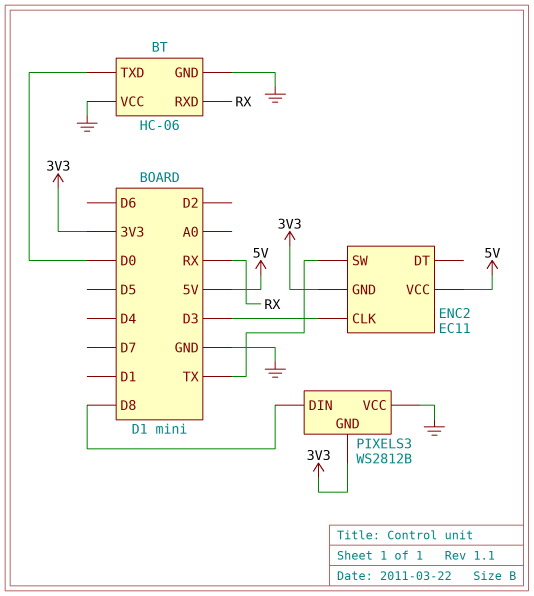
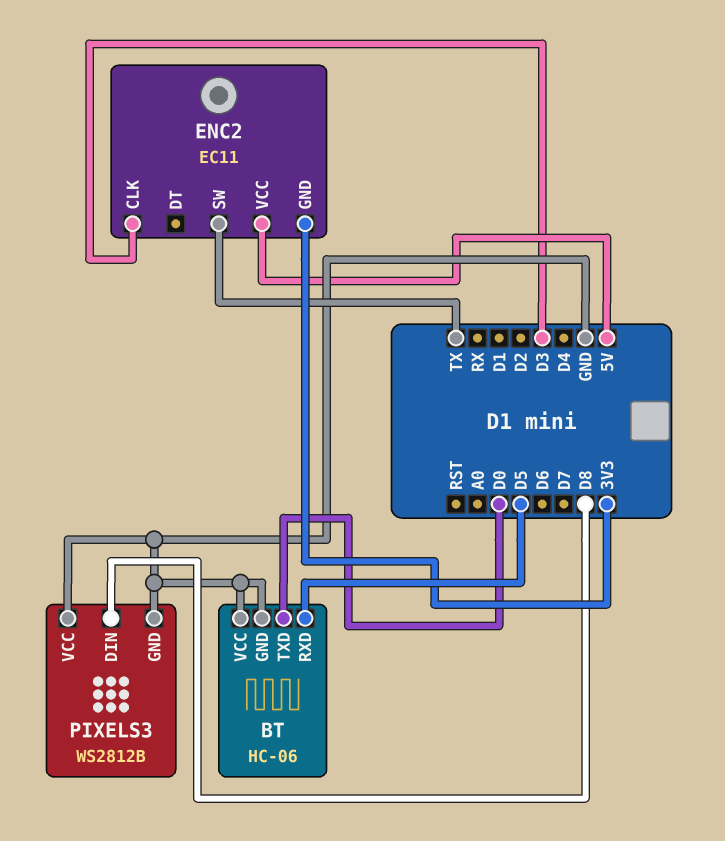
BT pin RXD: RX -> D5
PIXELS3 pin GND: 3V3 -> GND

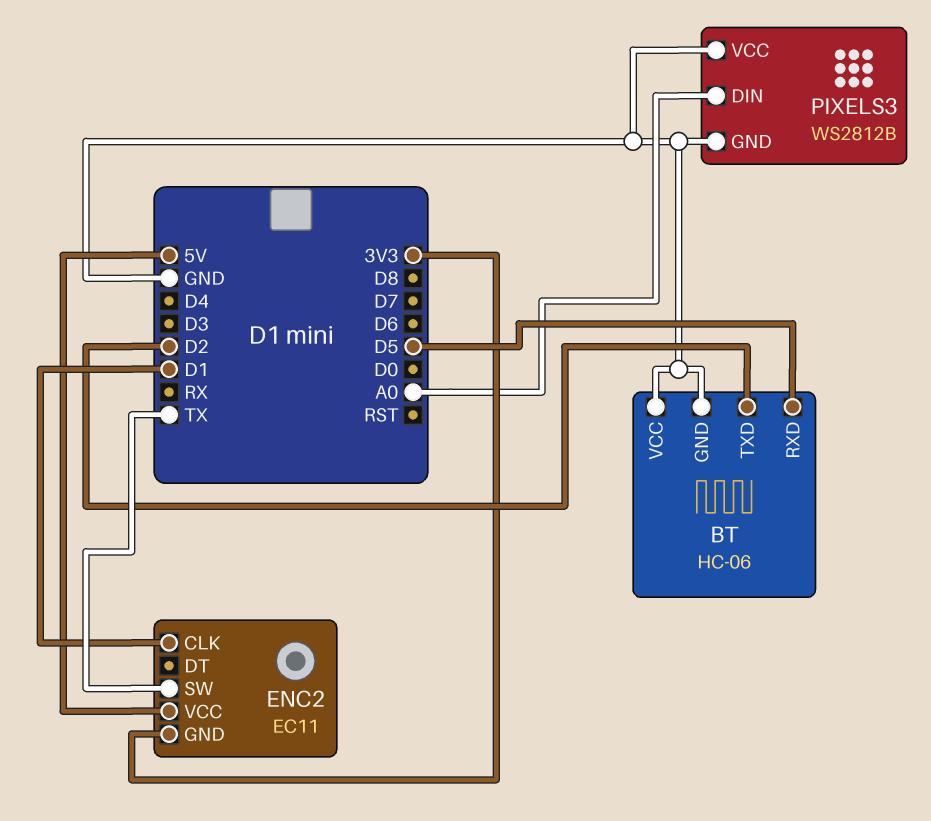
BT pin TXD: D0 -> D2
ENC2 pin CLK: D3 -> D1
PIXELS3 pin DIN: D8 -> A0

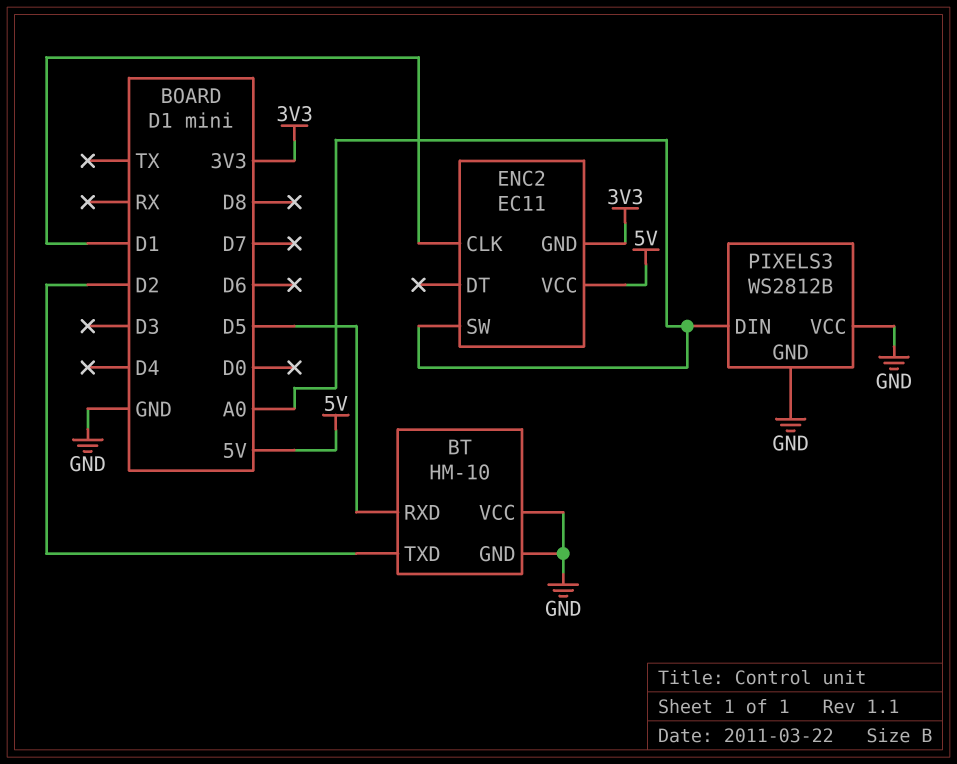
BT: HC-06 -> HM-10
ENC2 pin SW: TX -> A0

